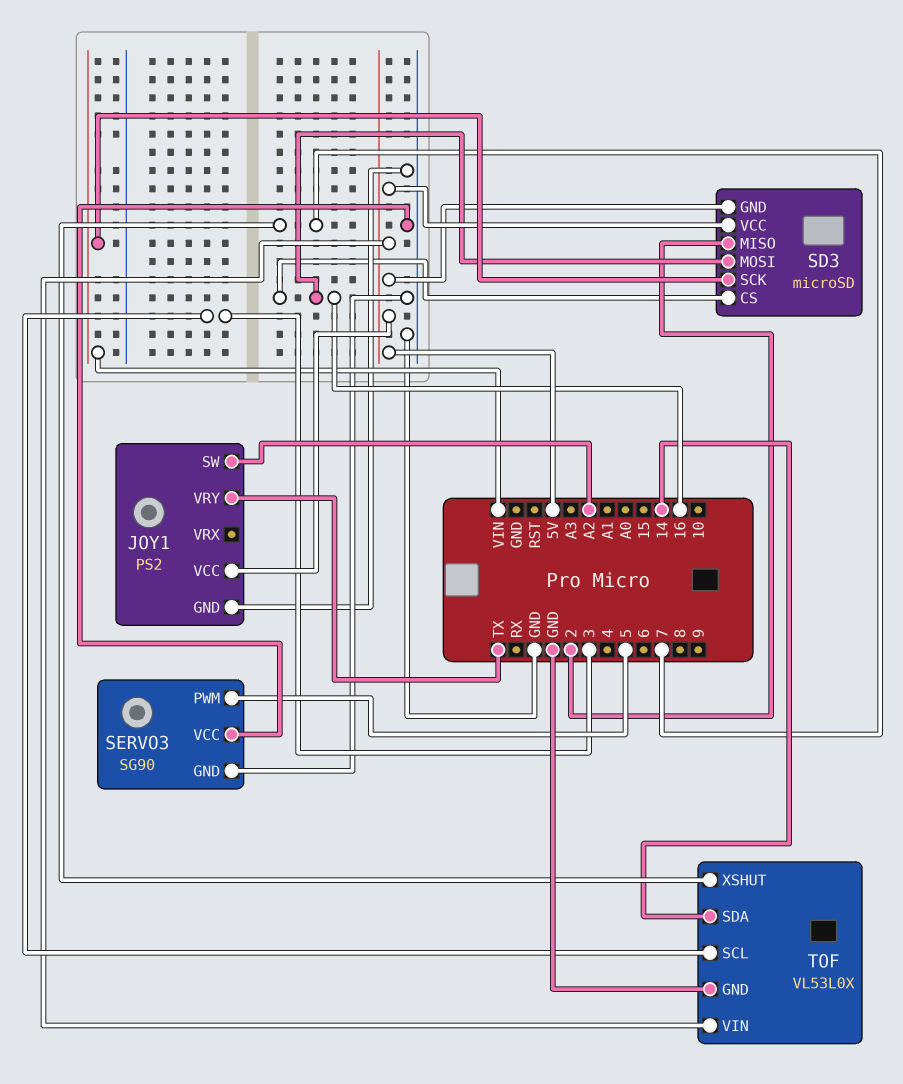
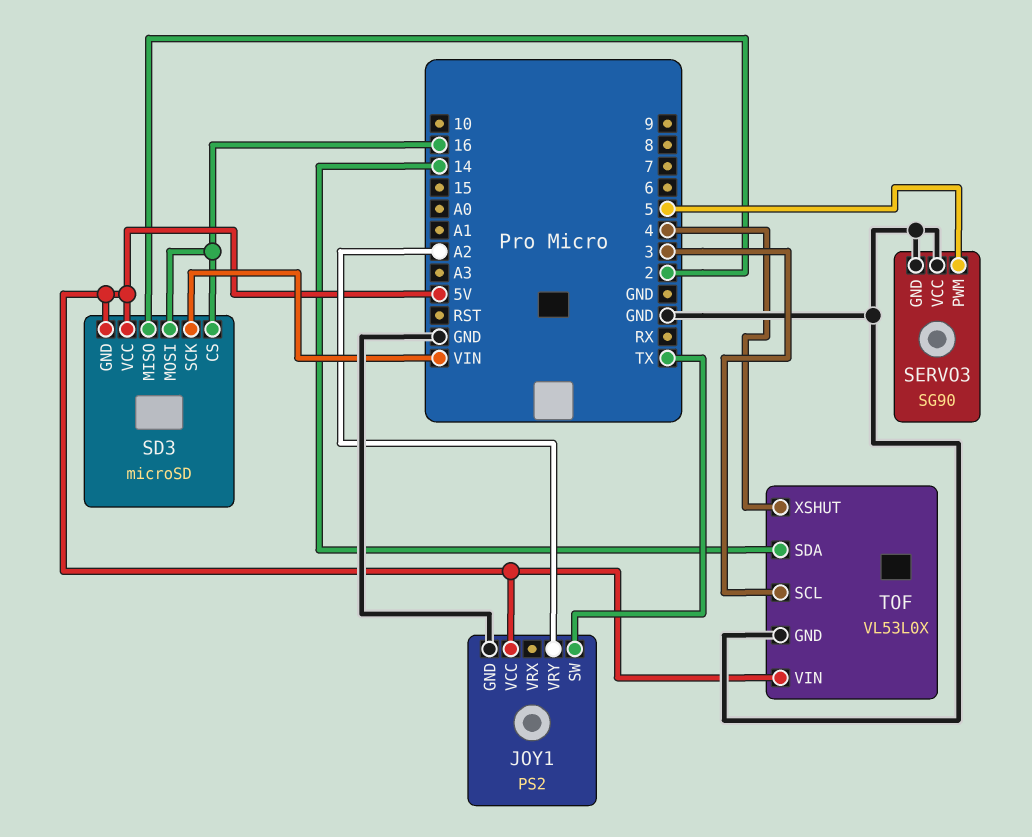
JOY1 pin SW: A2 -> TX
JOY1 pin VRY: TX -> A2
TOF pin XSHUT: 7 -> 4

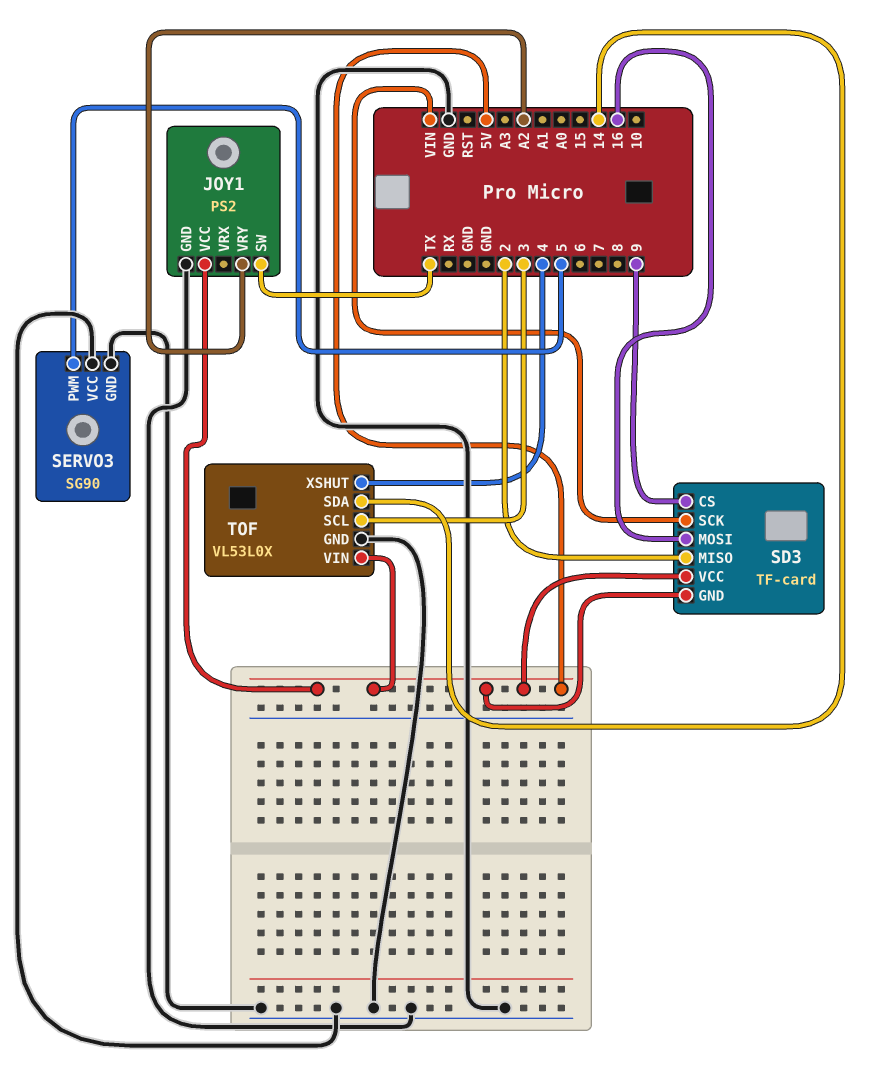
SD3: microSD -> TF-card
SD3 pin CS: 16 -> 9

